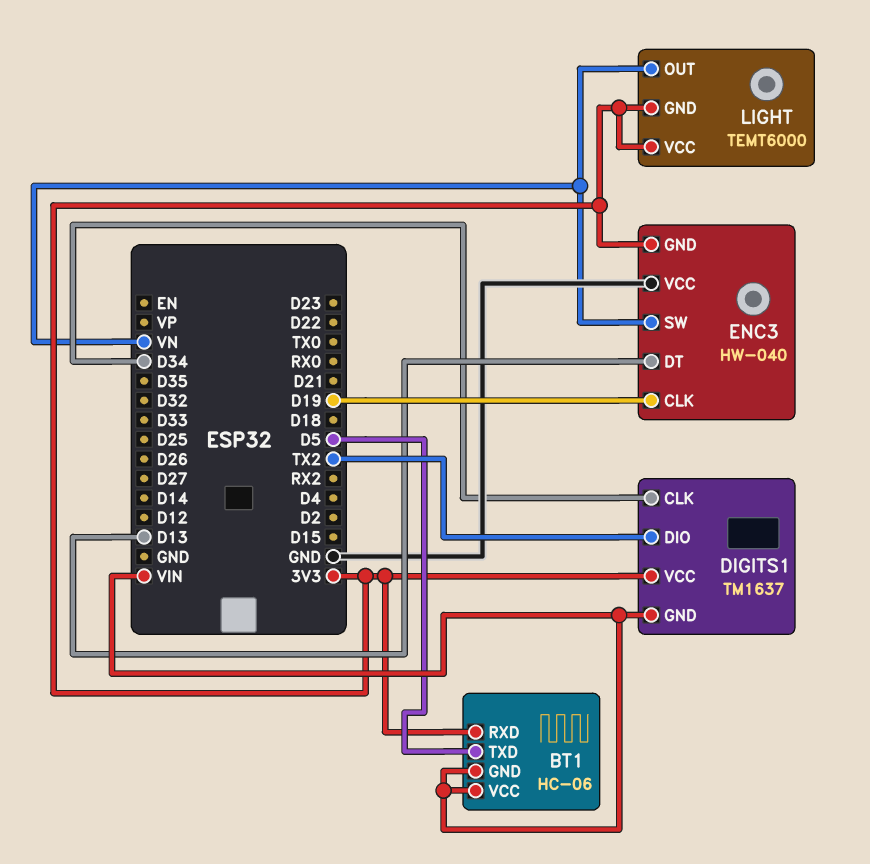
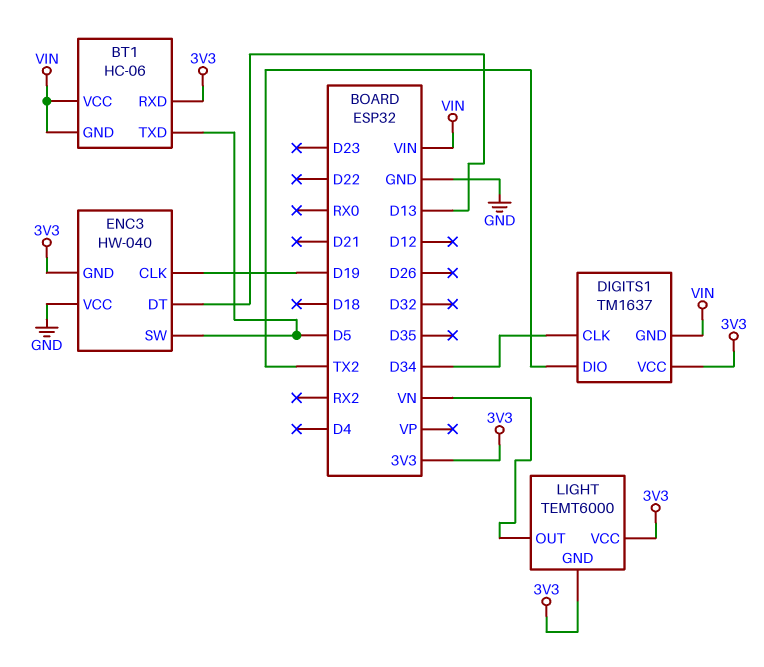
ENC3 pin SW: VN -> D5

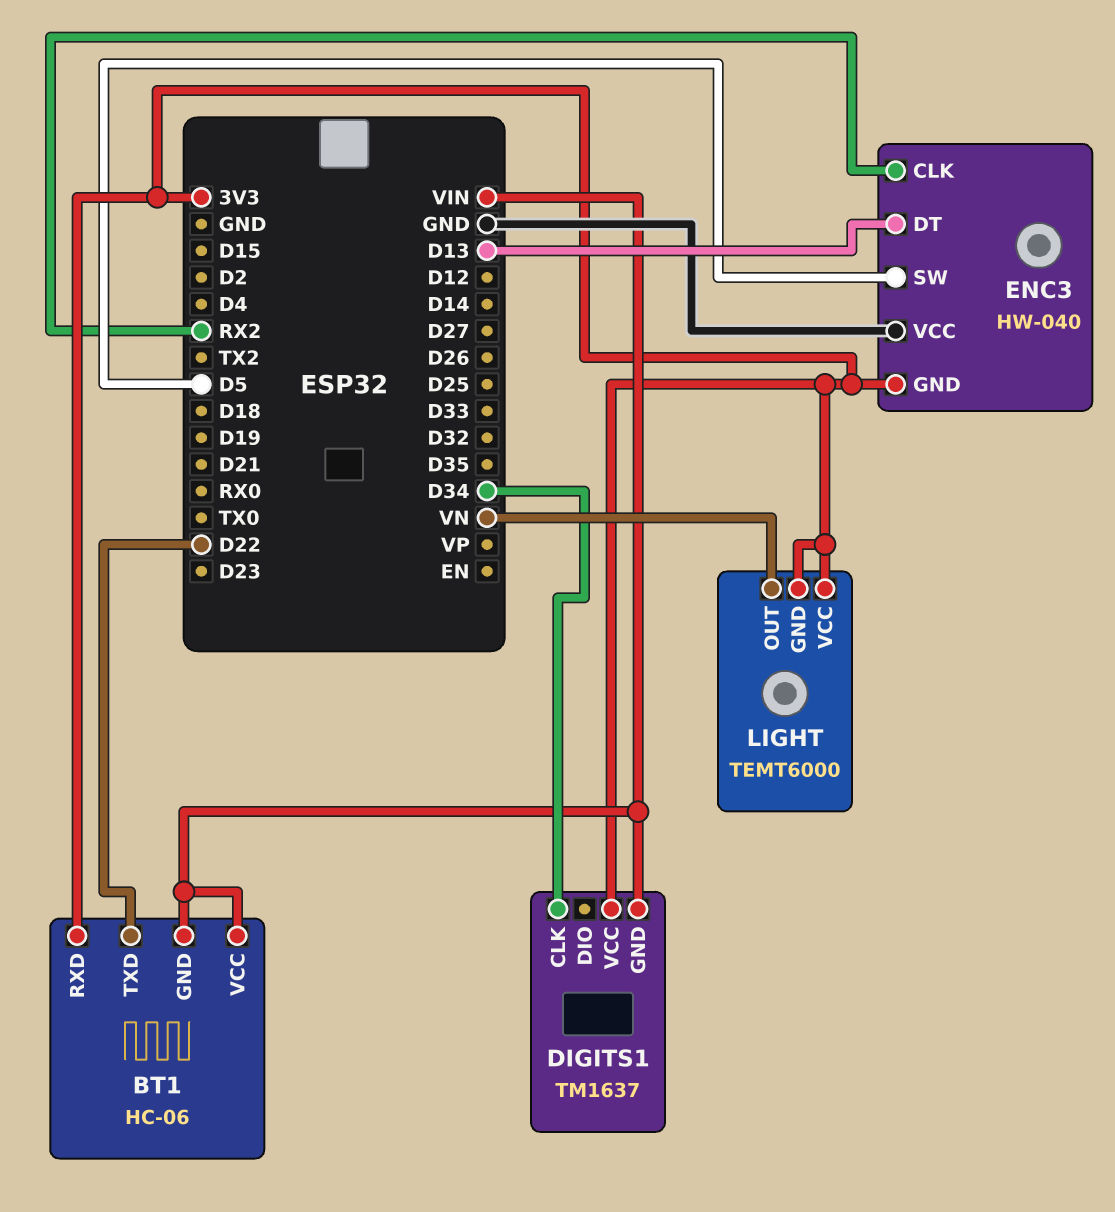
BT1 pin TXD: D5 -> D22
DIGITS1 pin DIO: TX2 -> none
ENC3 pin CLK: D19 -> RX2

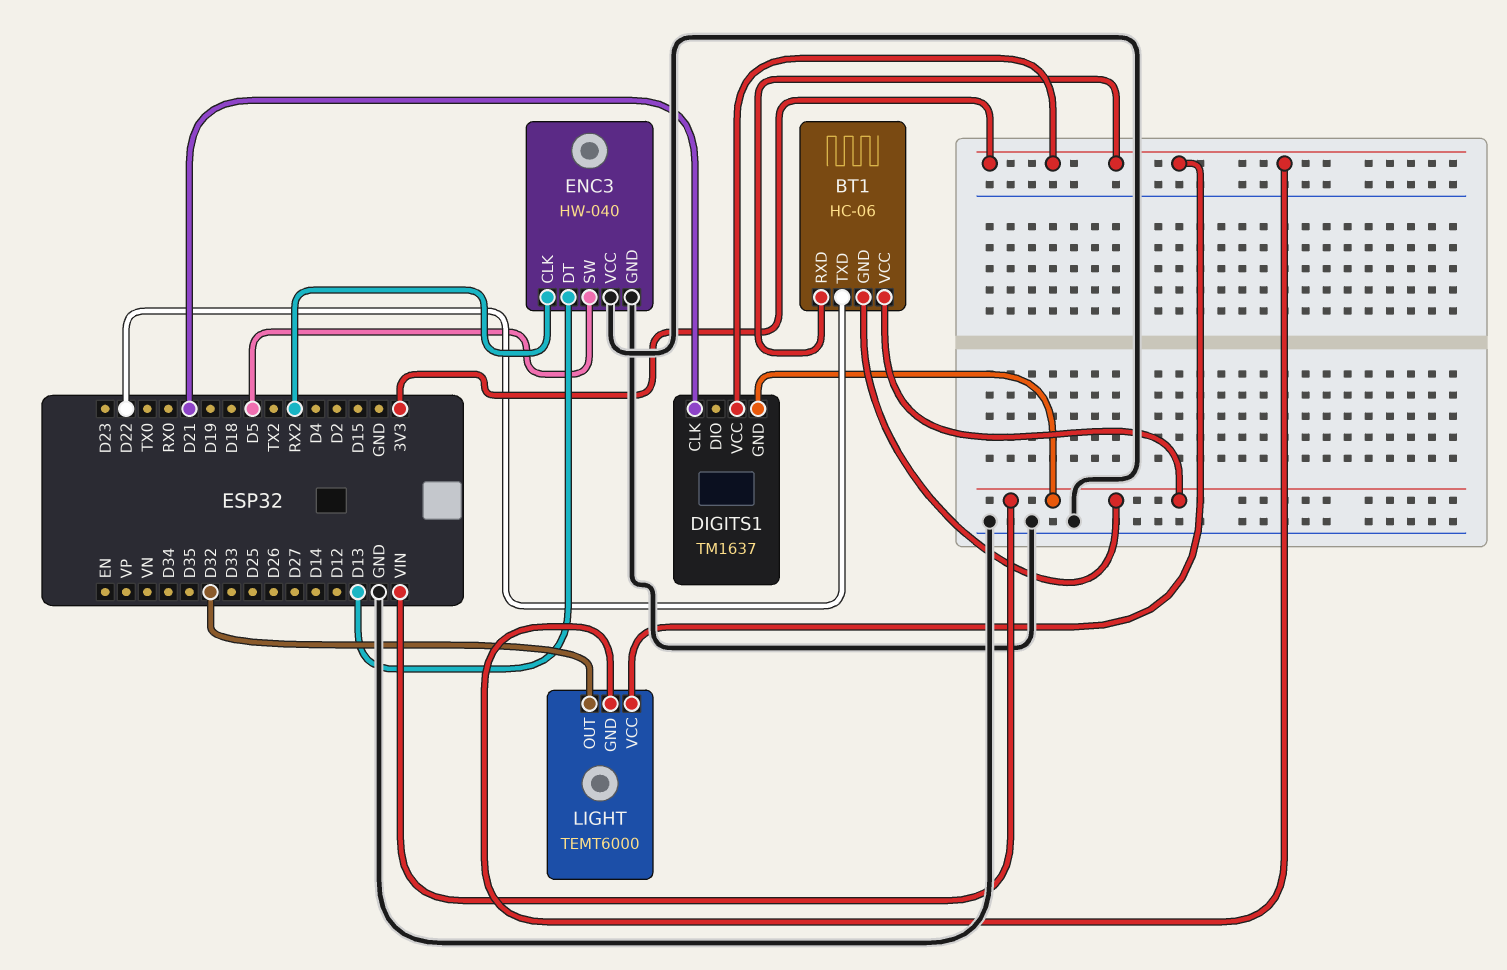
DIGITS1 pin CLK: D34 -> D21
ENC3 pin GND: 3V3 -> GND
LIGHT pin OUT: VN -> D32

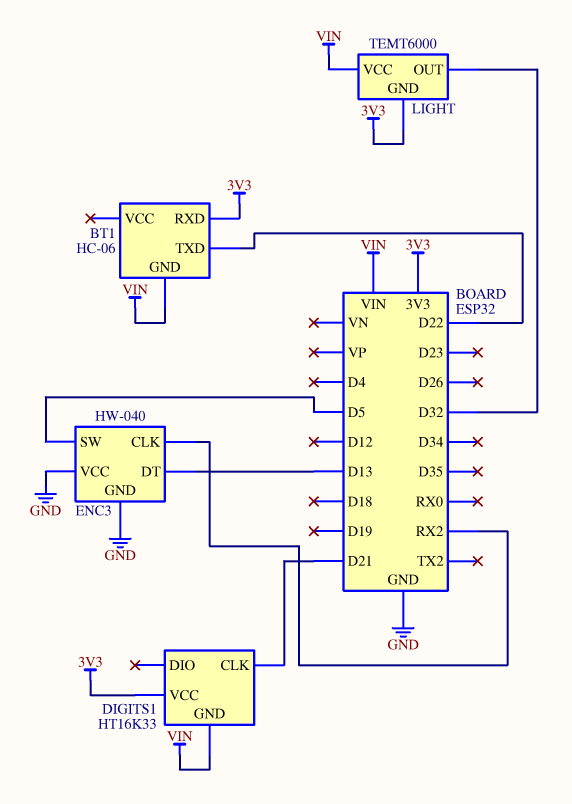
BT1 pin VCC: VIN -> none
DIGITS1: TM1637 -> HT16K33
LIGHT pin VCC: 3V3 -> VIN

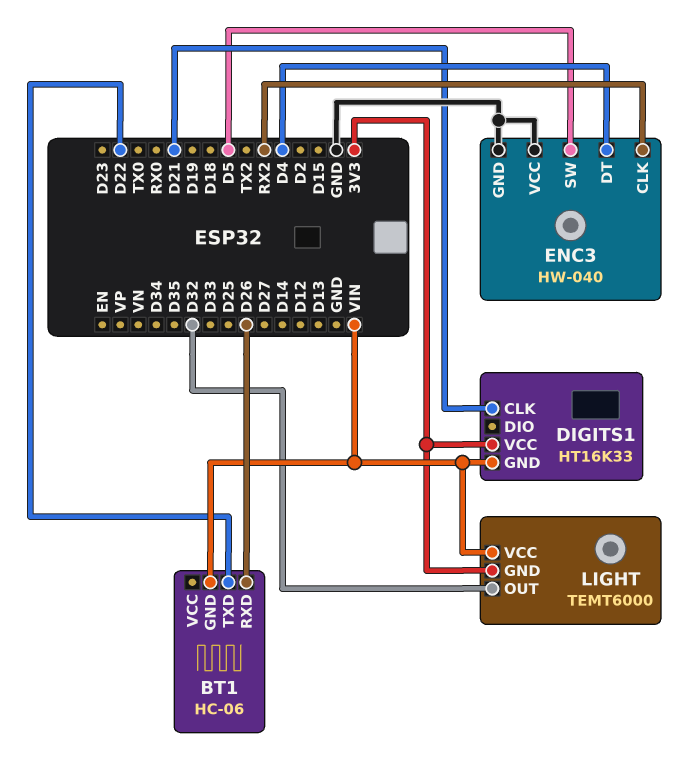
BT1 pin RXD: 3V3 -> D26
ENC3 pin DT: D13 -> D4

